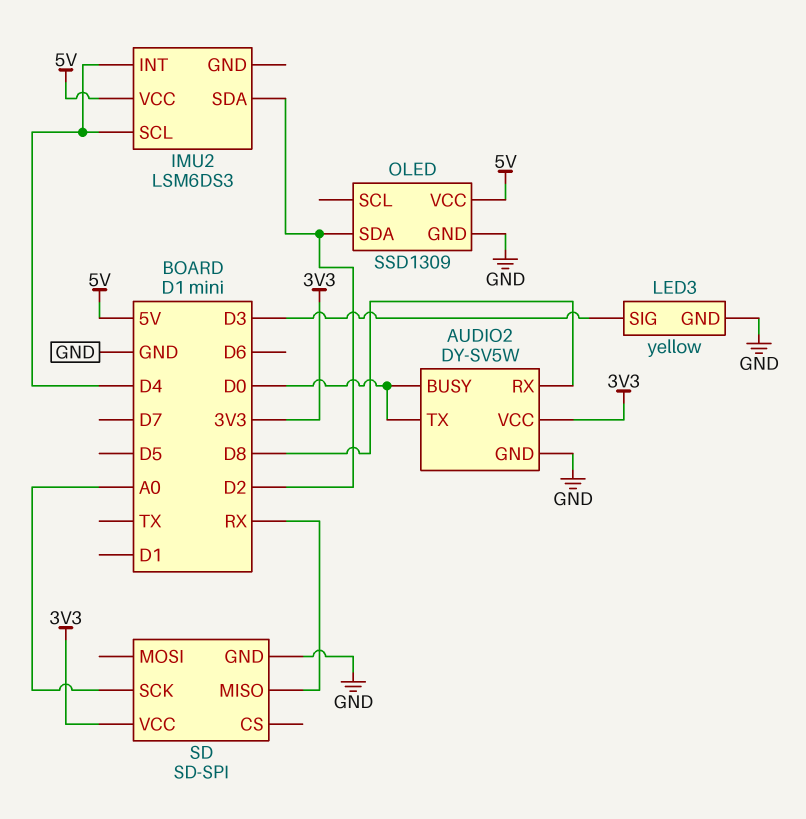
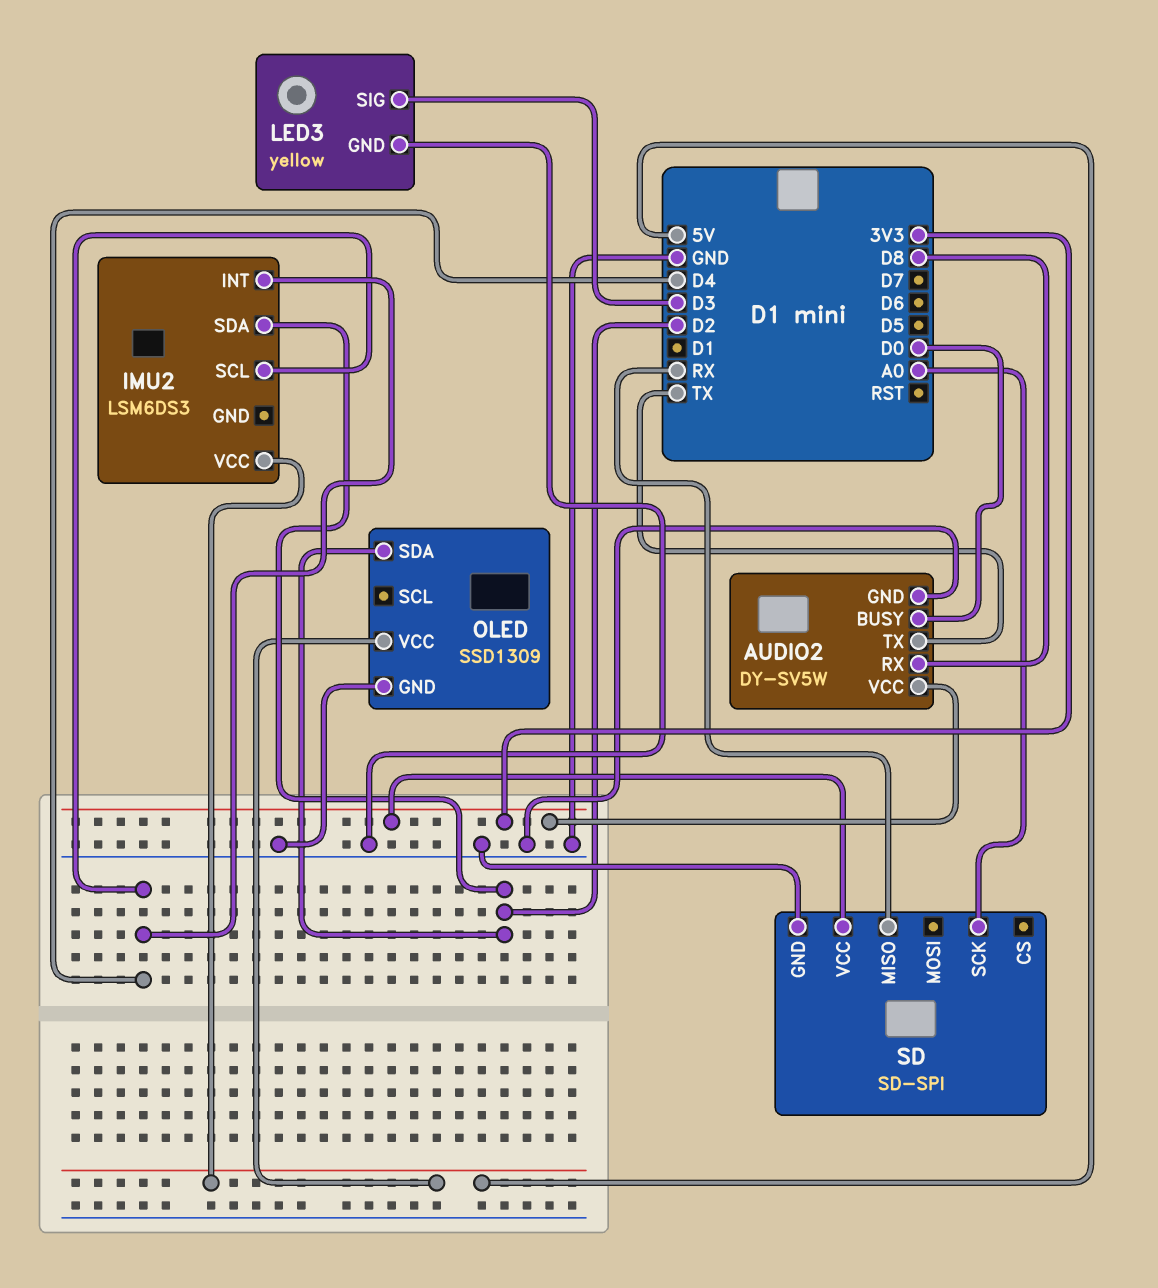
AUDIO2 pin TX: D0 -> TX

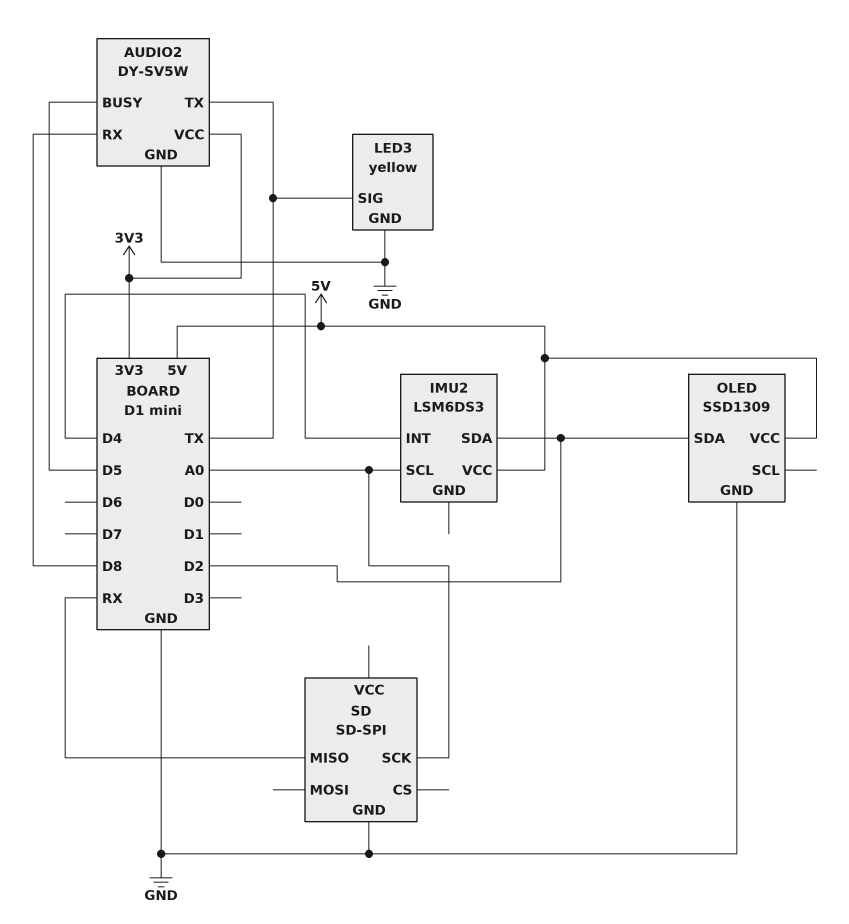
AUDIO2 pin BUSY: D0 -> D5
IMU2 pin SCL: D4 -> A0
LED3 pin SIG: D3 -> TX
SD pin VCC: 3V3 -> none

